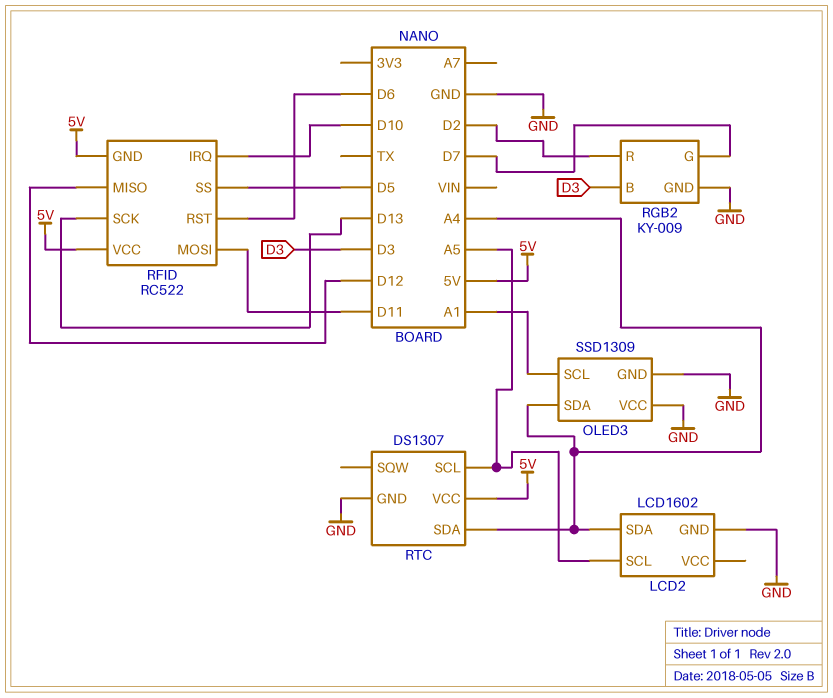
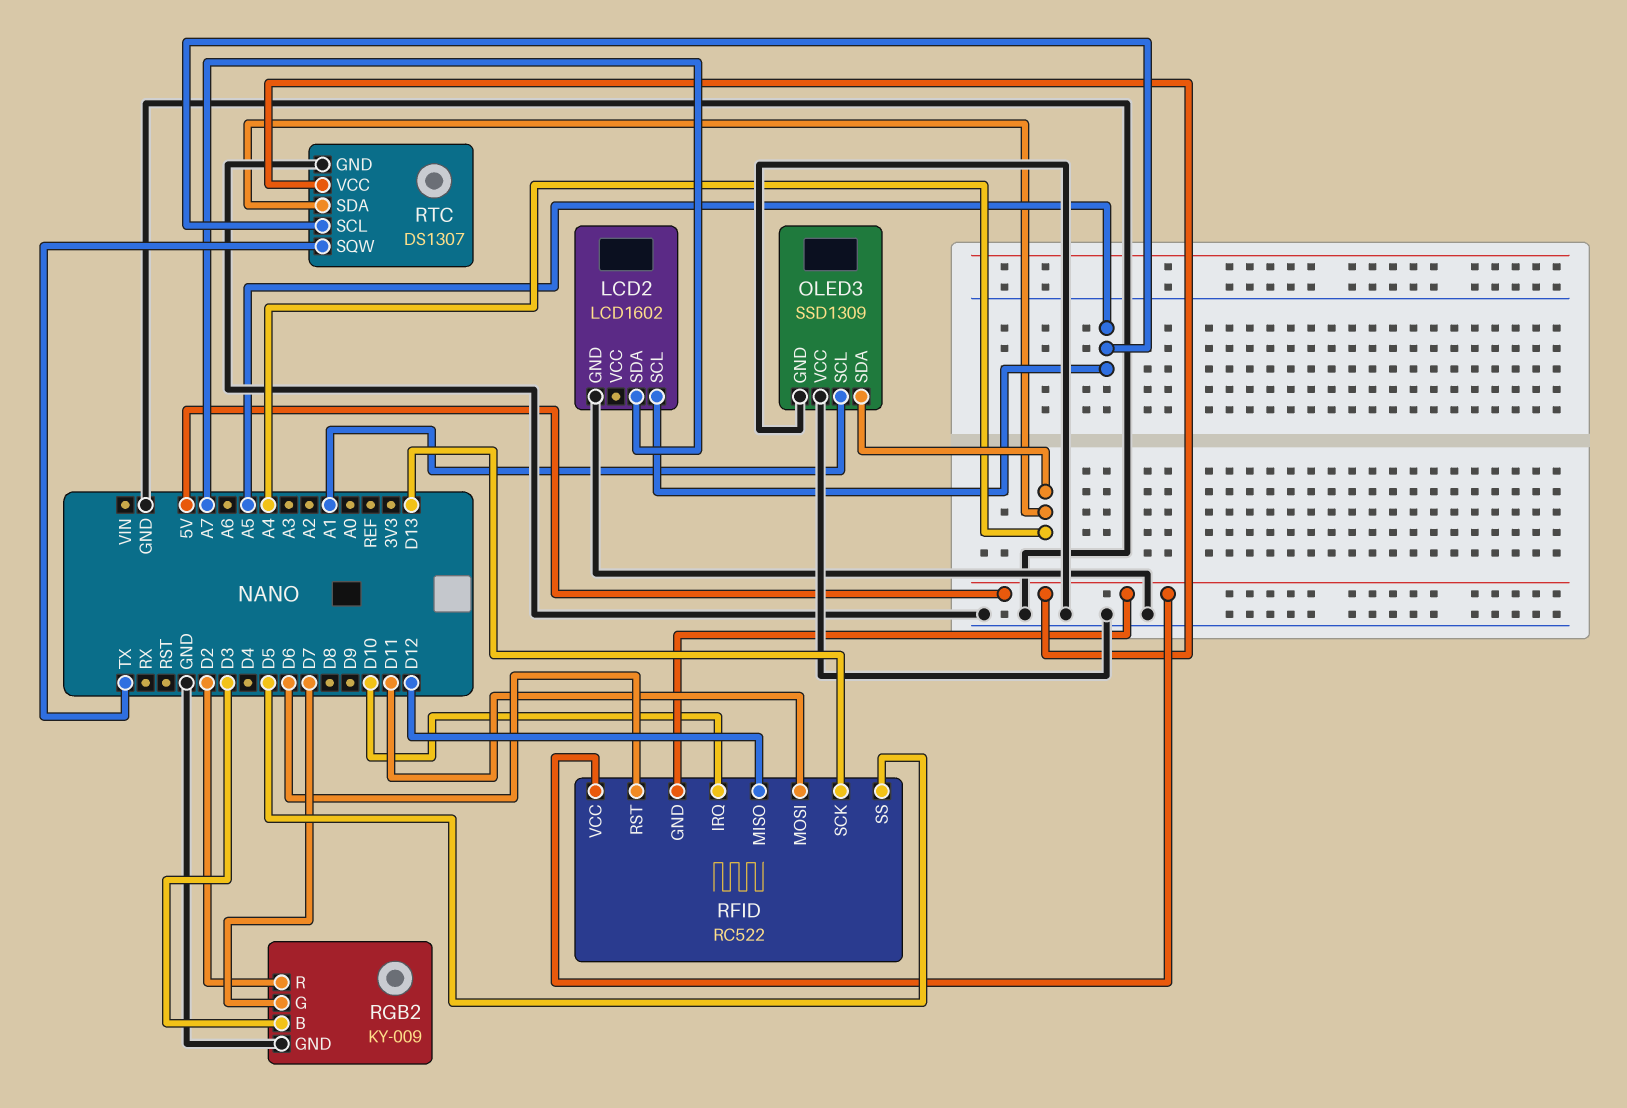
LCD2 pin SDA: A4 -> A7
RTC pin SQW: none -> TX

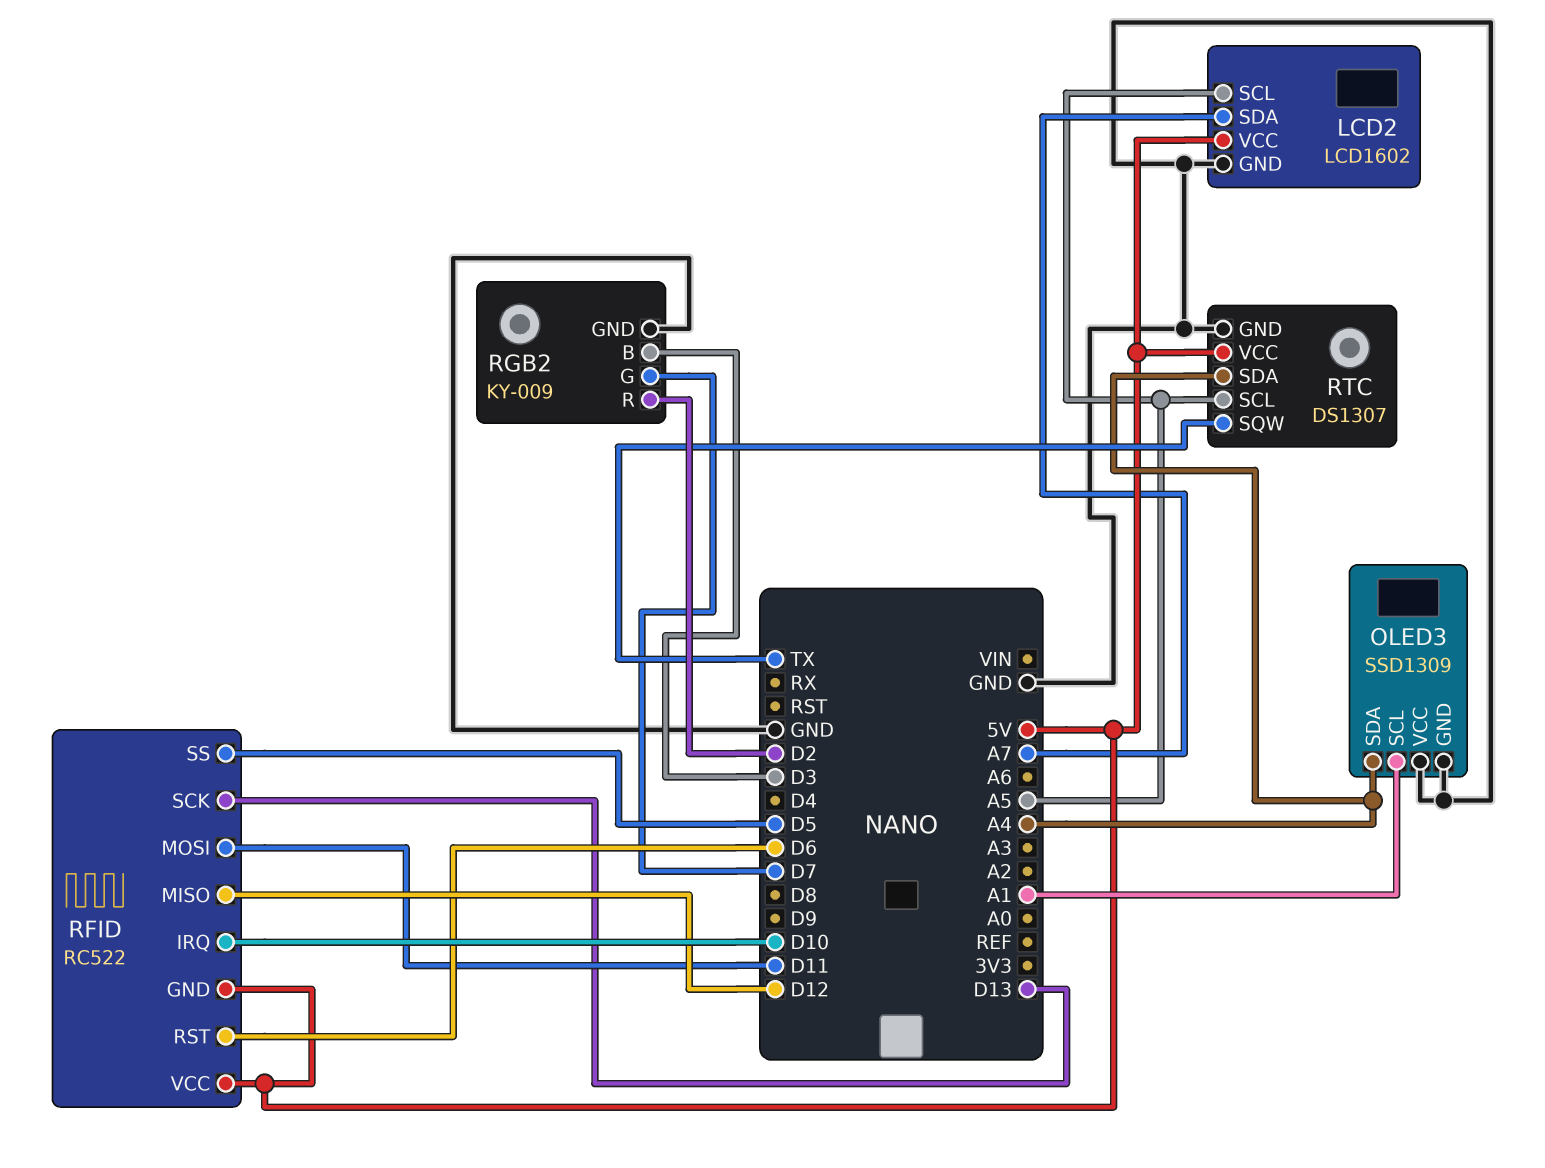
LCD2 pin VCC: none -> 5V

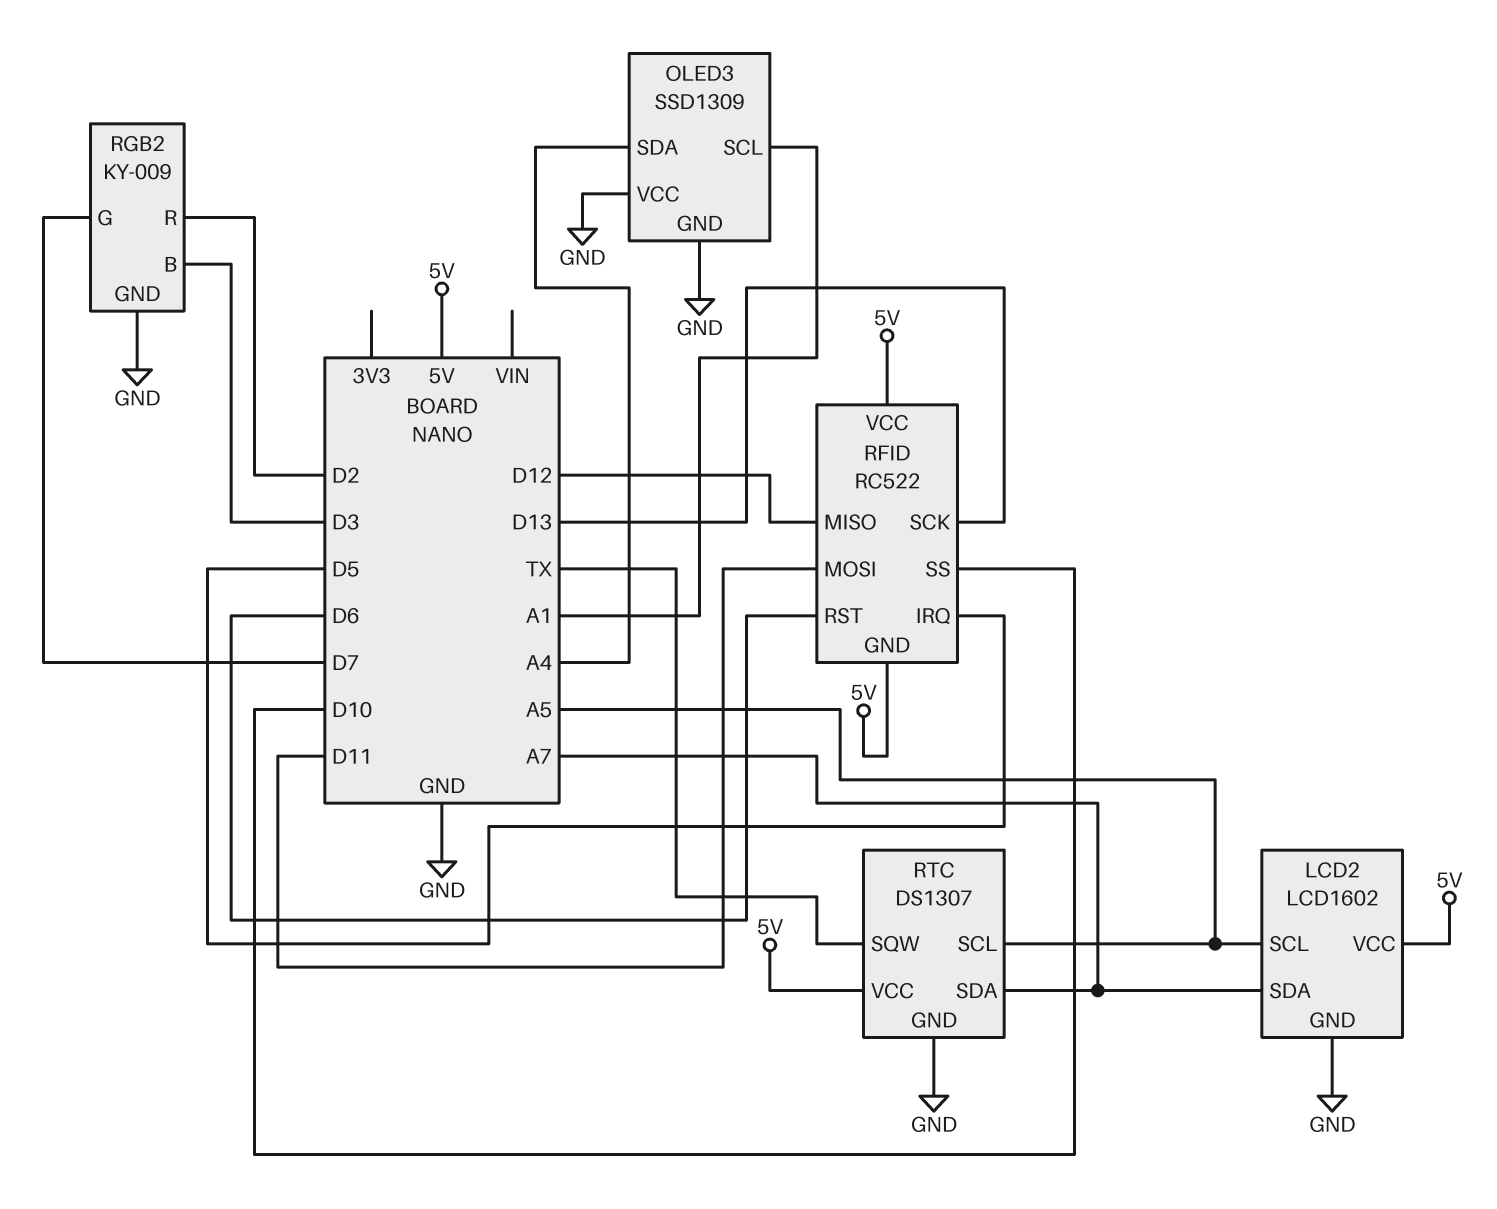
RFID pin IRQ: D10 -> D5
RFID pin SS: D5 -> D10
RTC pin SDA: A4 -> A7

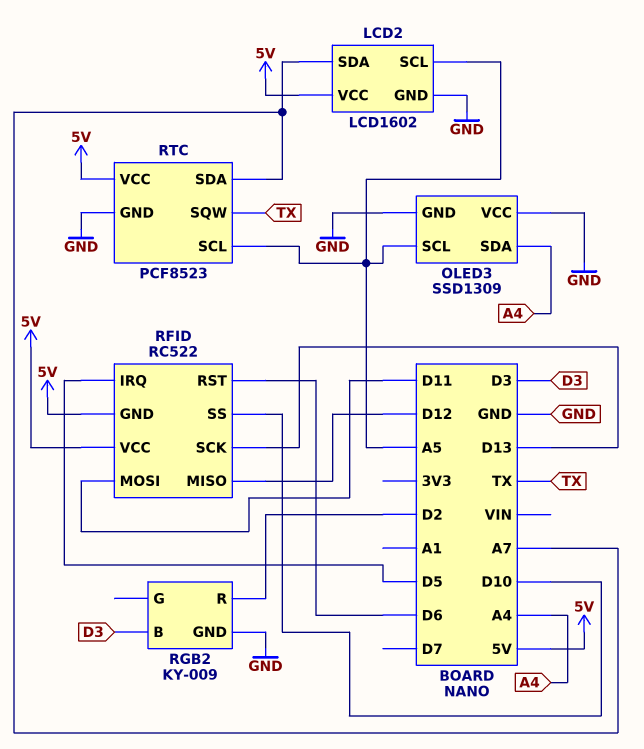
OLED3 pin SCL: A1 -> A5
RGB2 pin G: D7 -> none
RTC: DS1307 -> PCF8523

